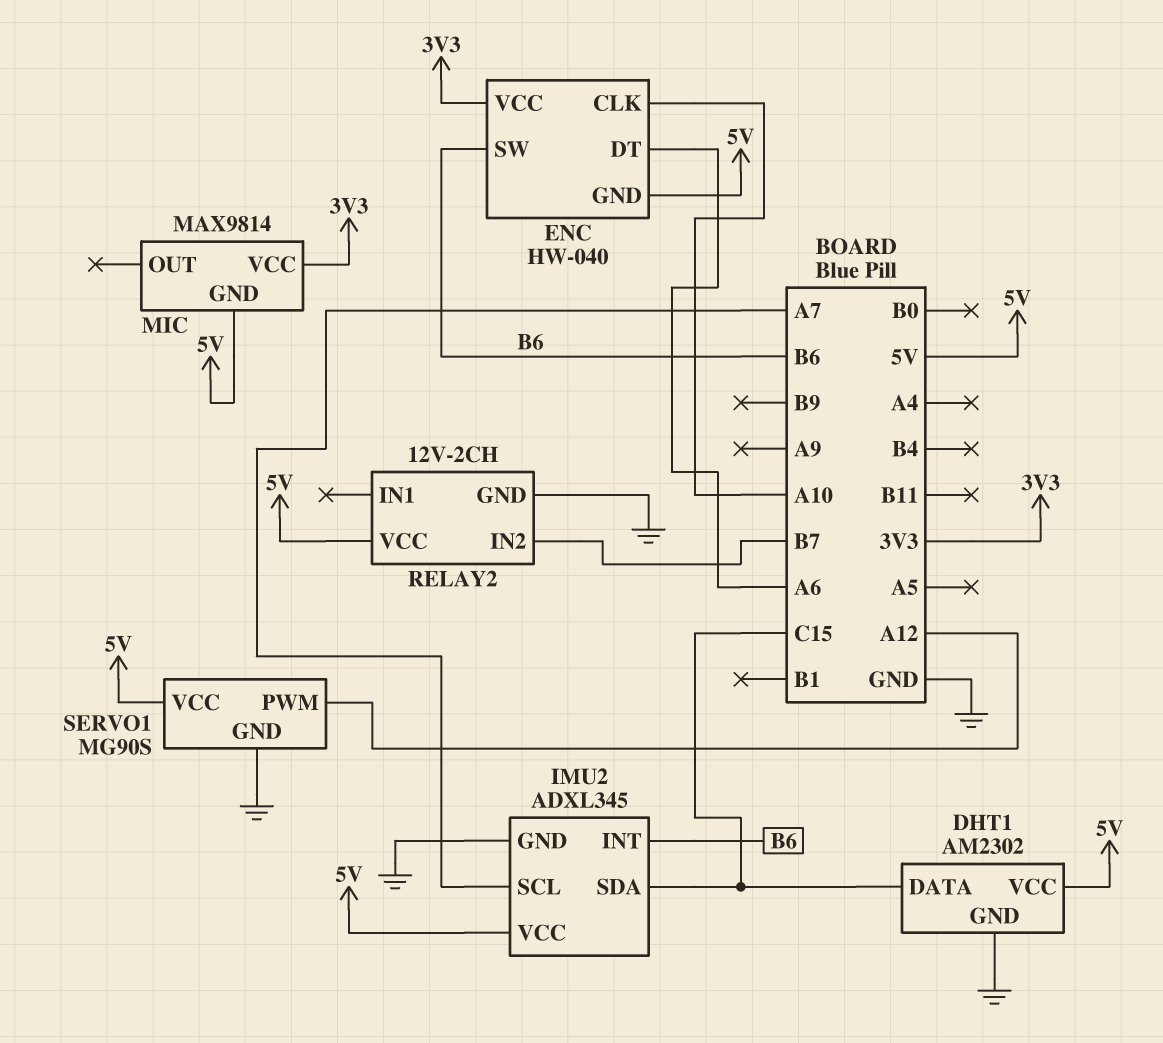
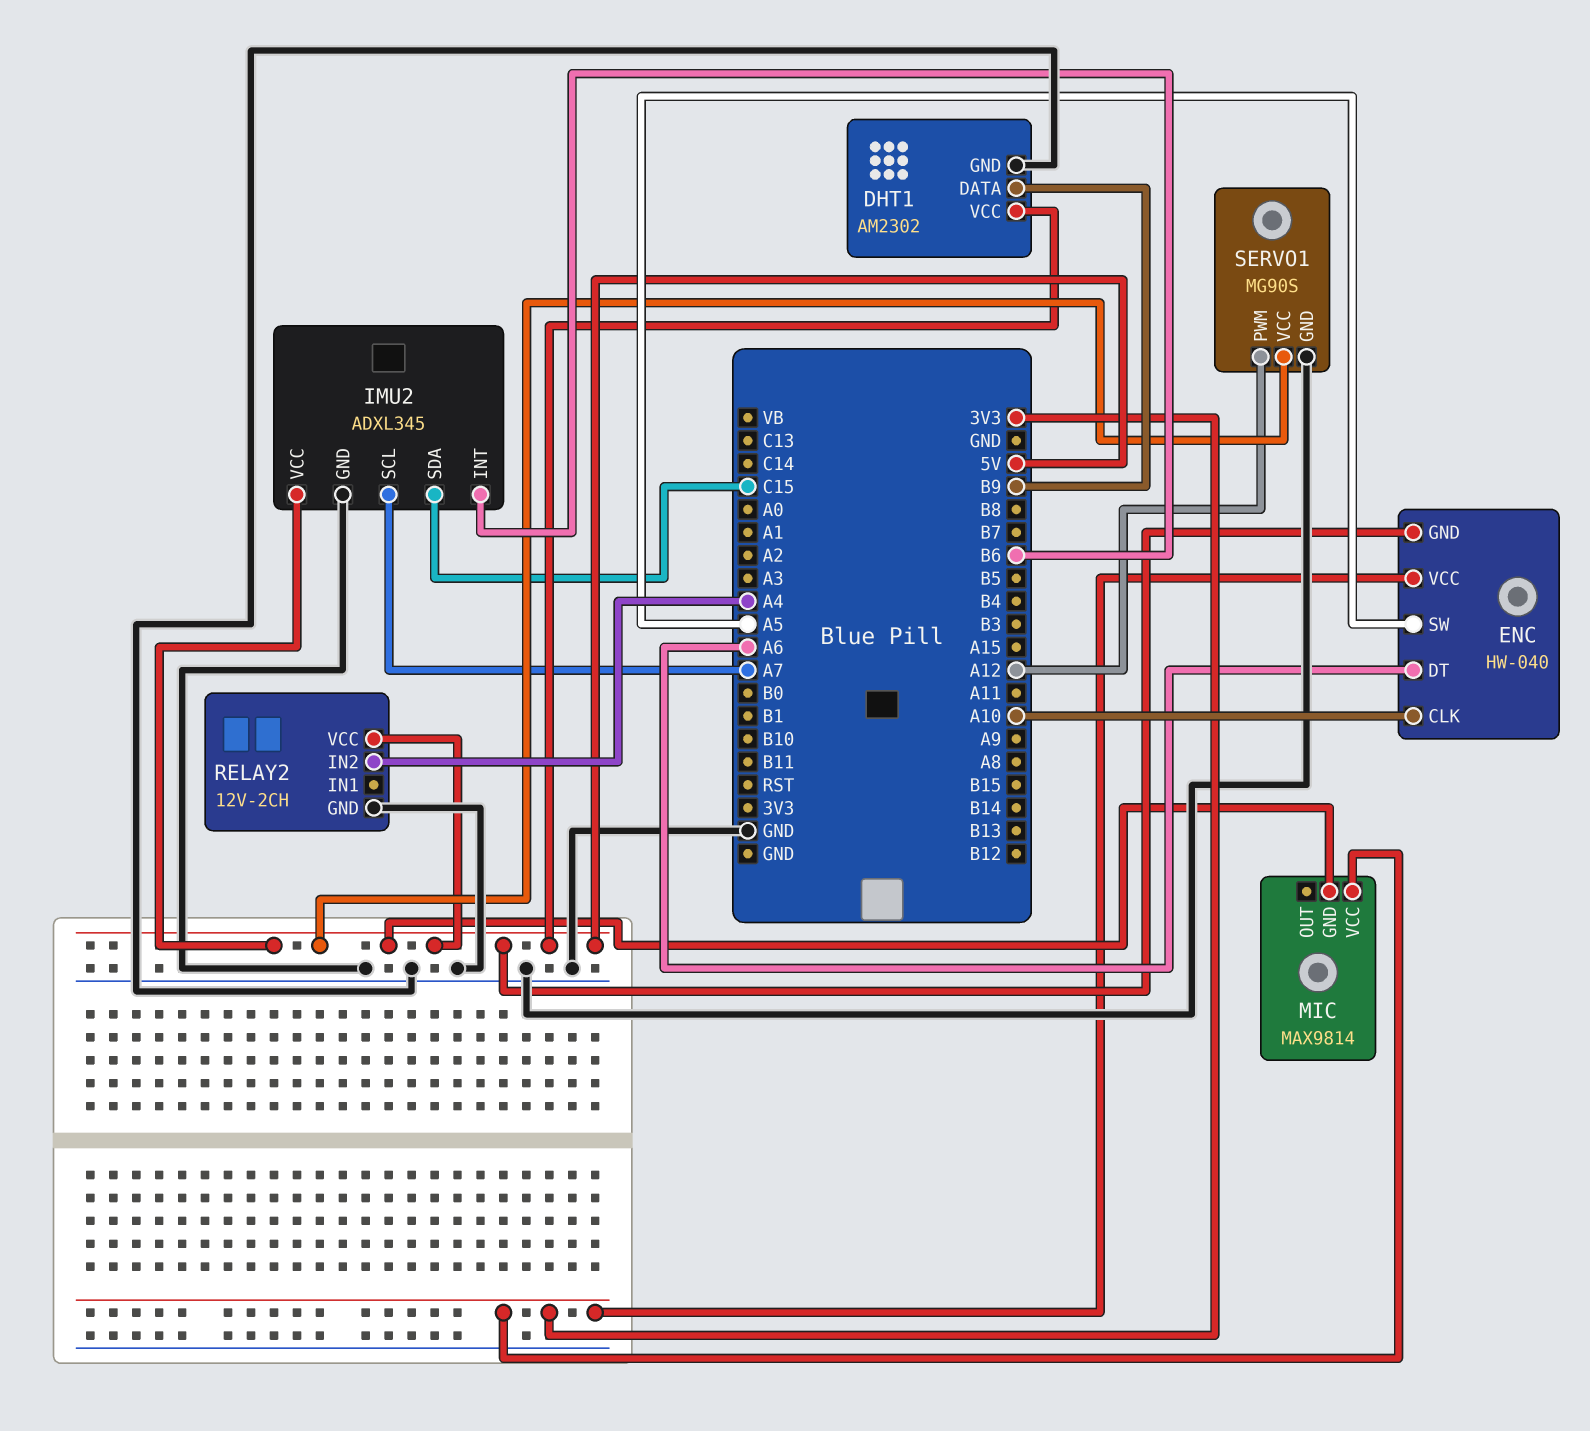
DHT1 pin DATA: C15 -> B9
ENC pin SW: B6 -> A5
RELAY2 pin IN2: B7 -> A4

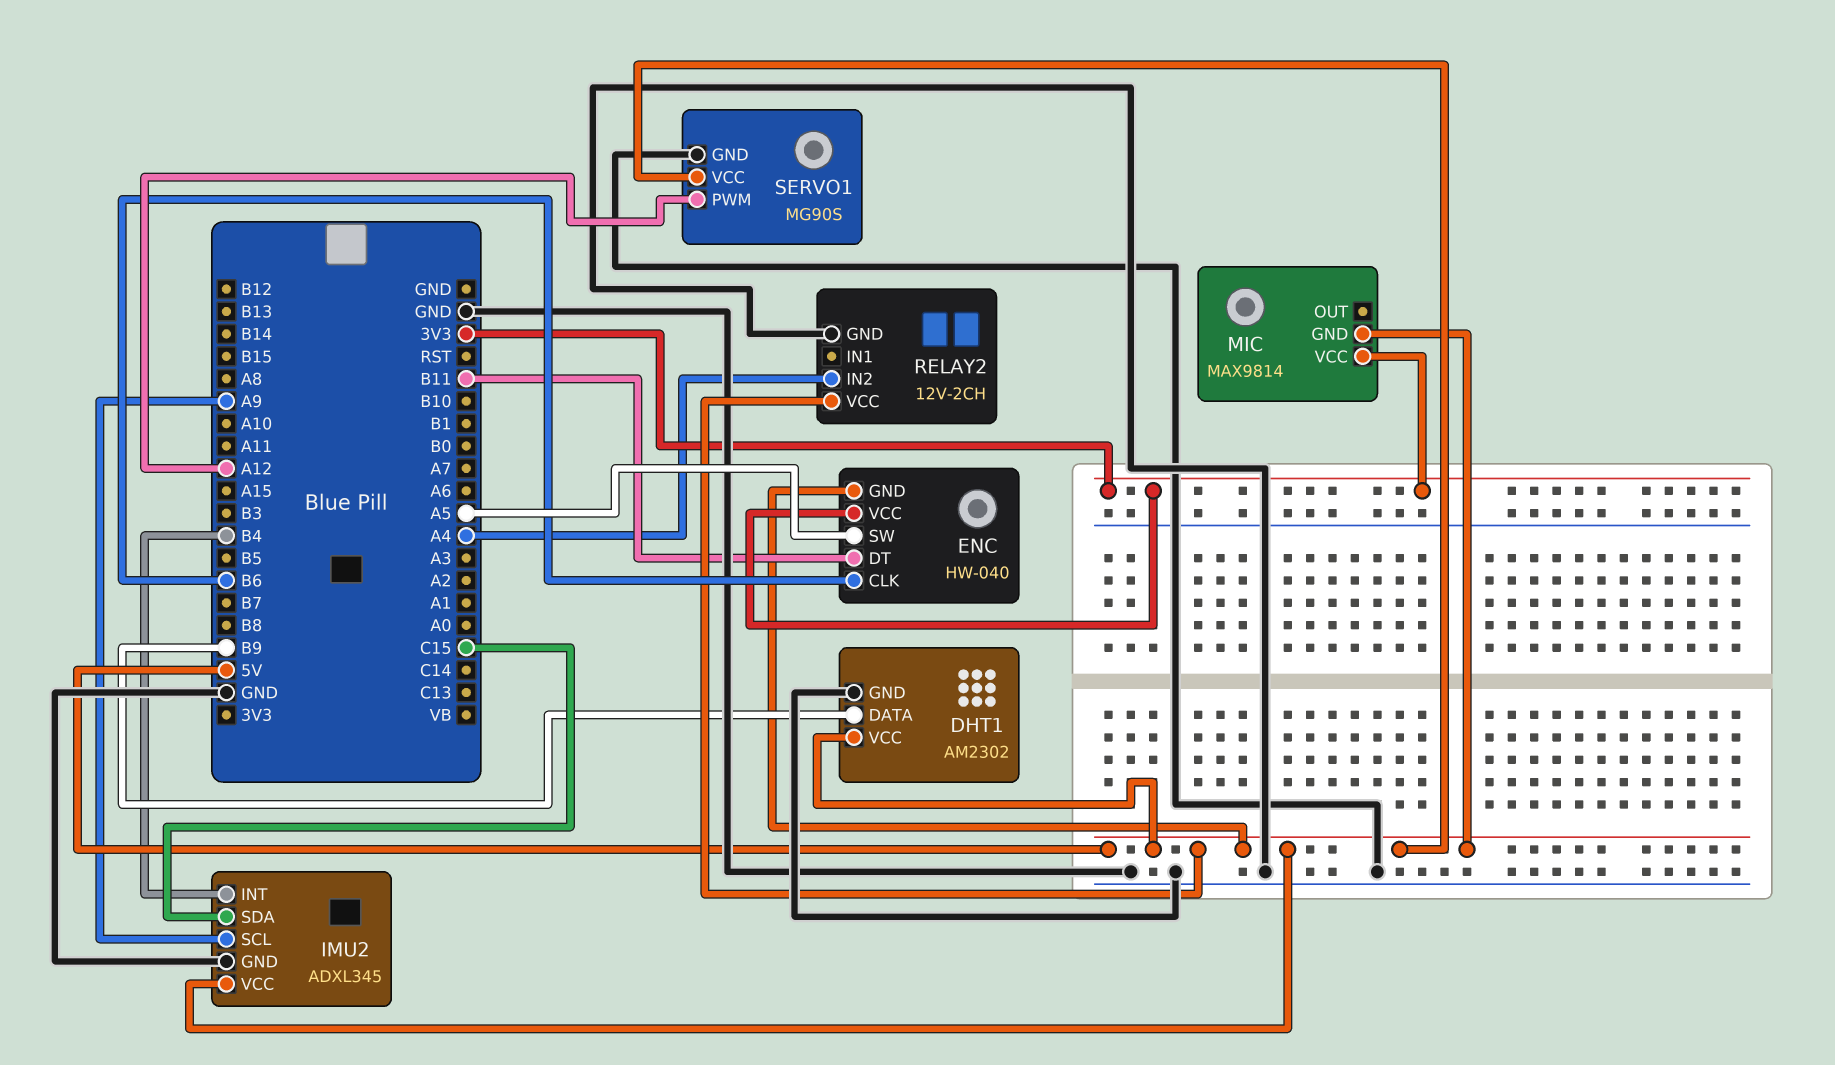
ENC pin CLK: A10 -> B6
ENC pin DT: A6 -> B11
IMU2 pin INT: B6 -> B4
IMU2 pin SCL: A7 -> A9

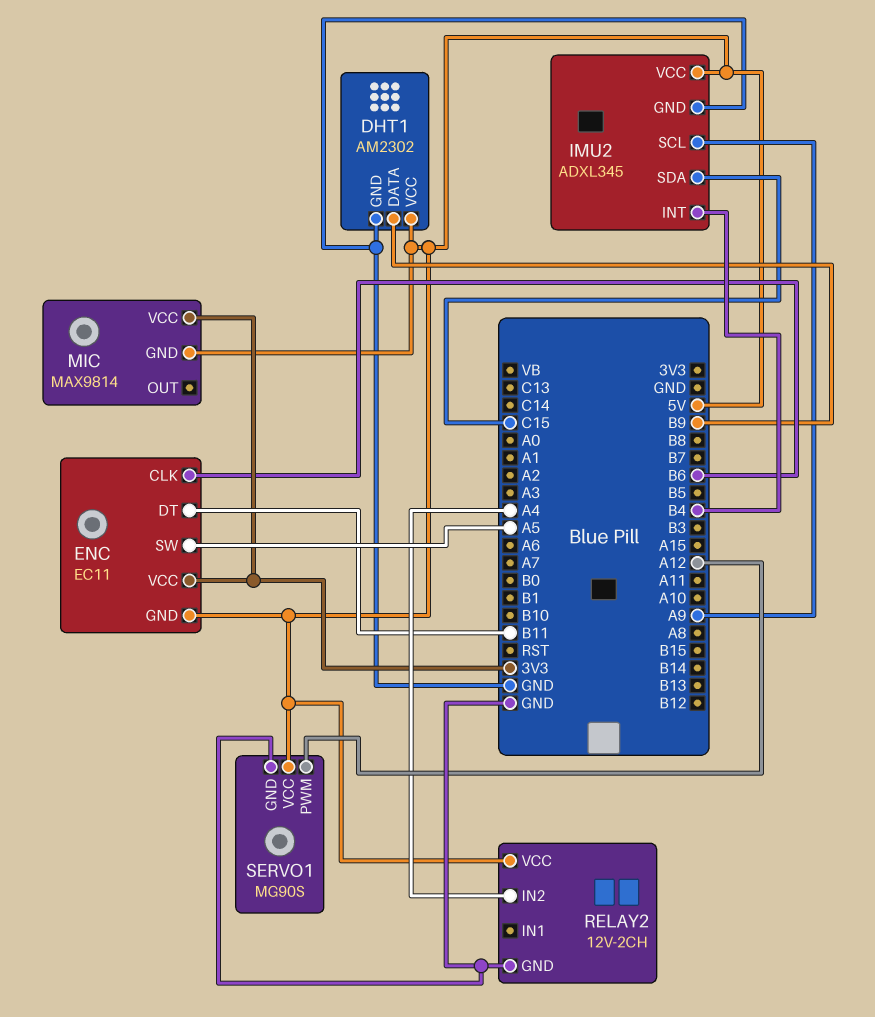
ENC: HW-040 -> EC11

